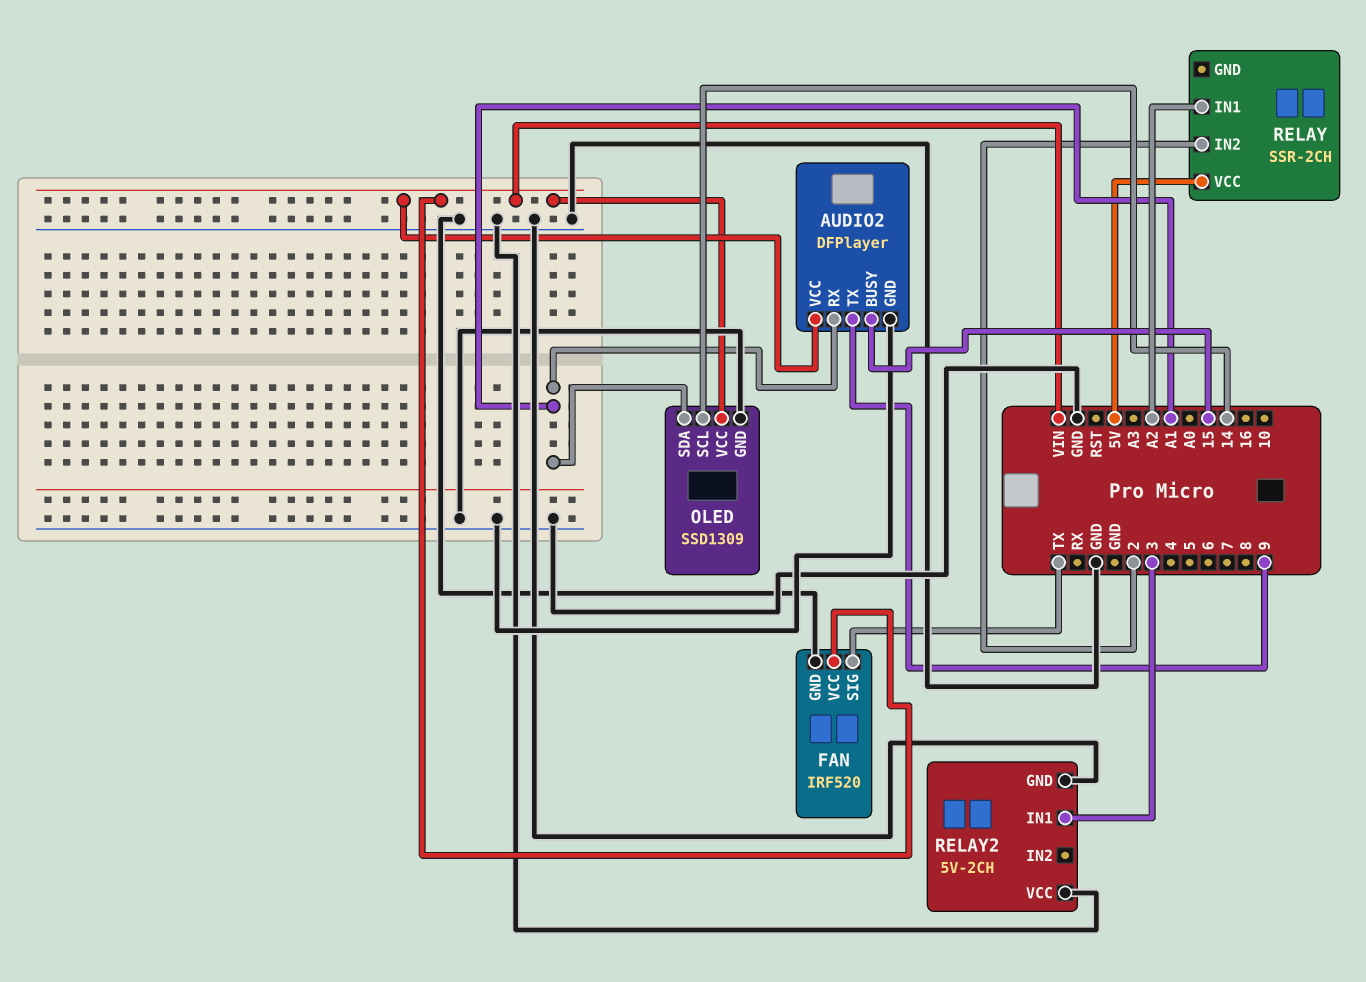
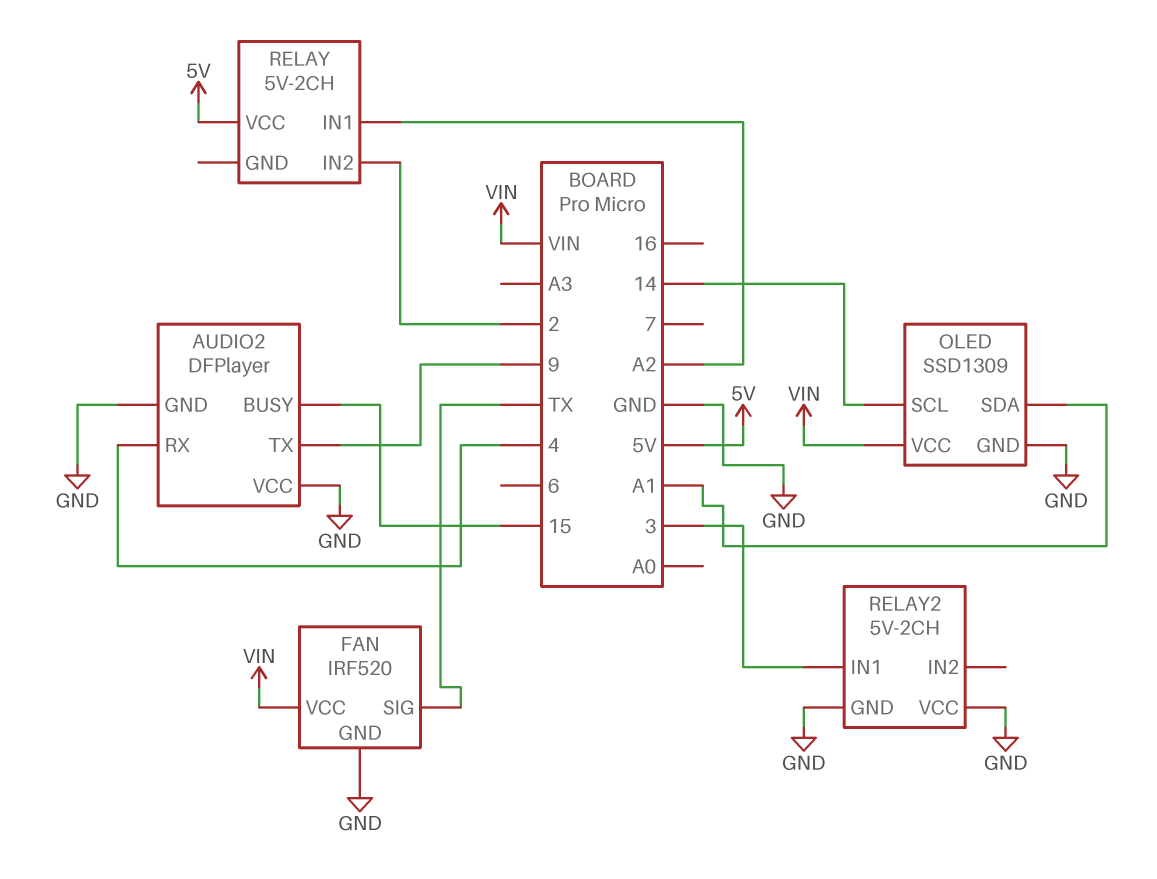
AUDIO2 pin RX: A1 -> 4
AUDIO2 pin VCC: VIN -> GND
RELAY: SSR-2CH -> 5V-2CH

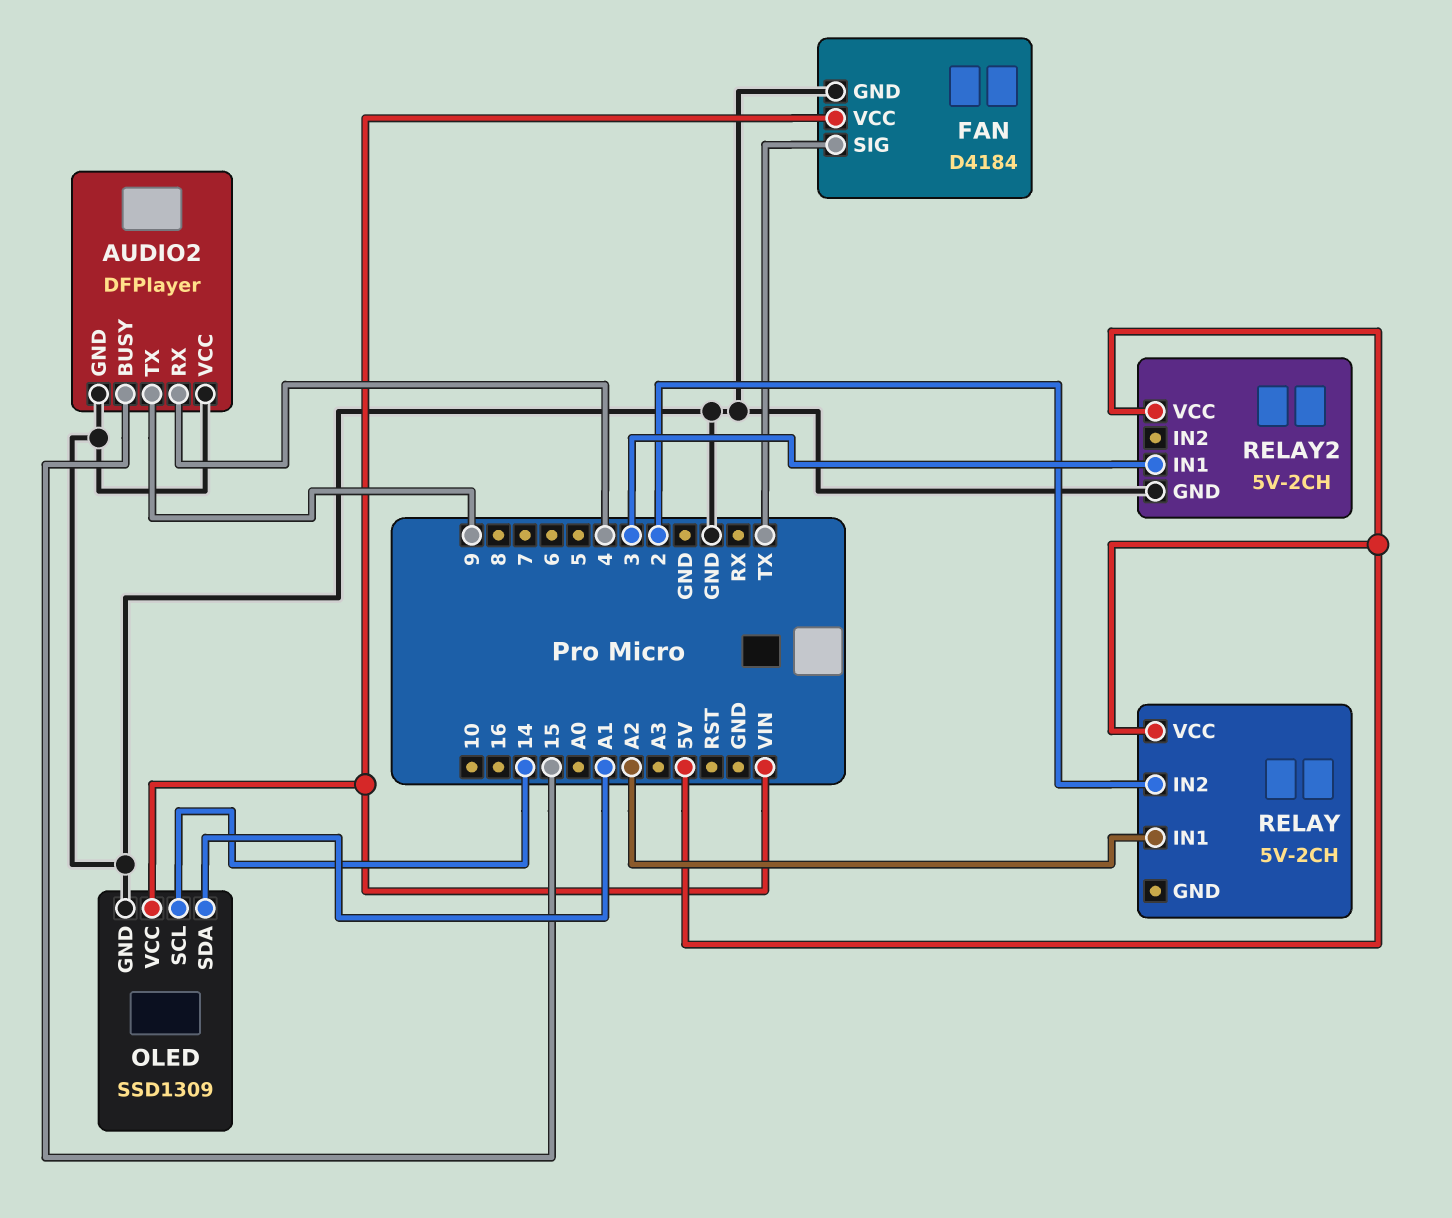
FAN: IRF520 -> D4184
RELAY2 pin VCC: GND -> 5V

